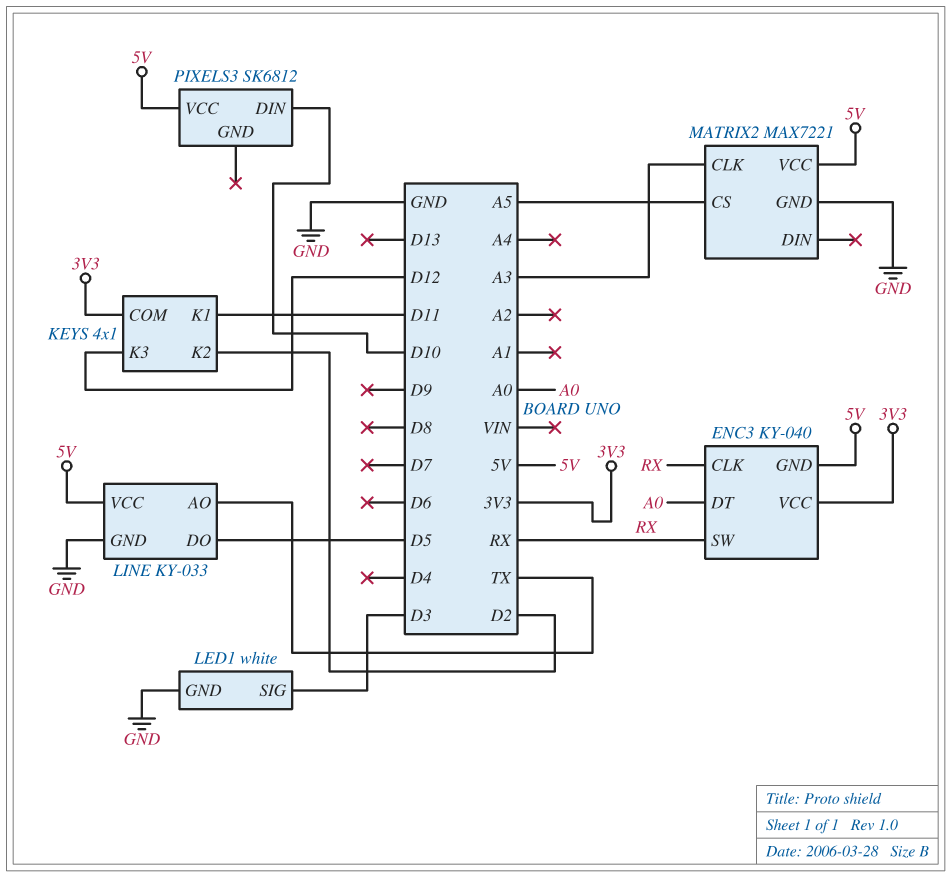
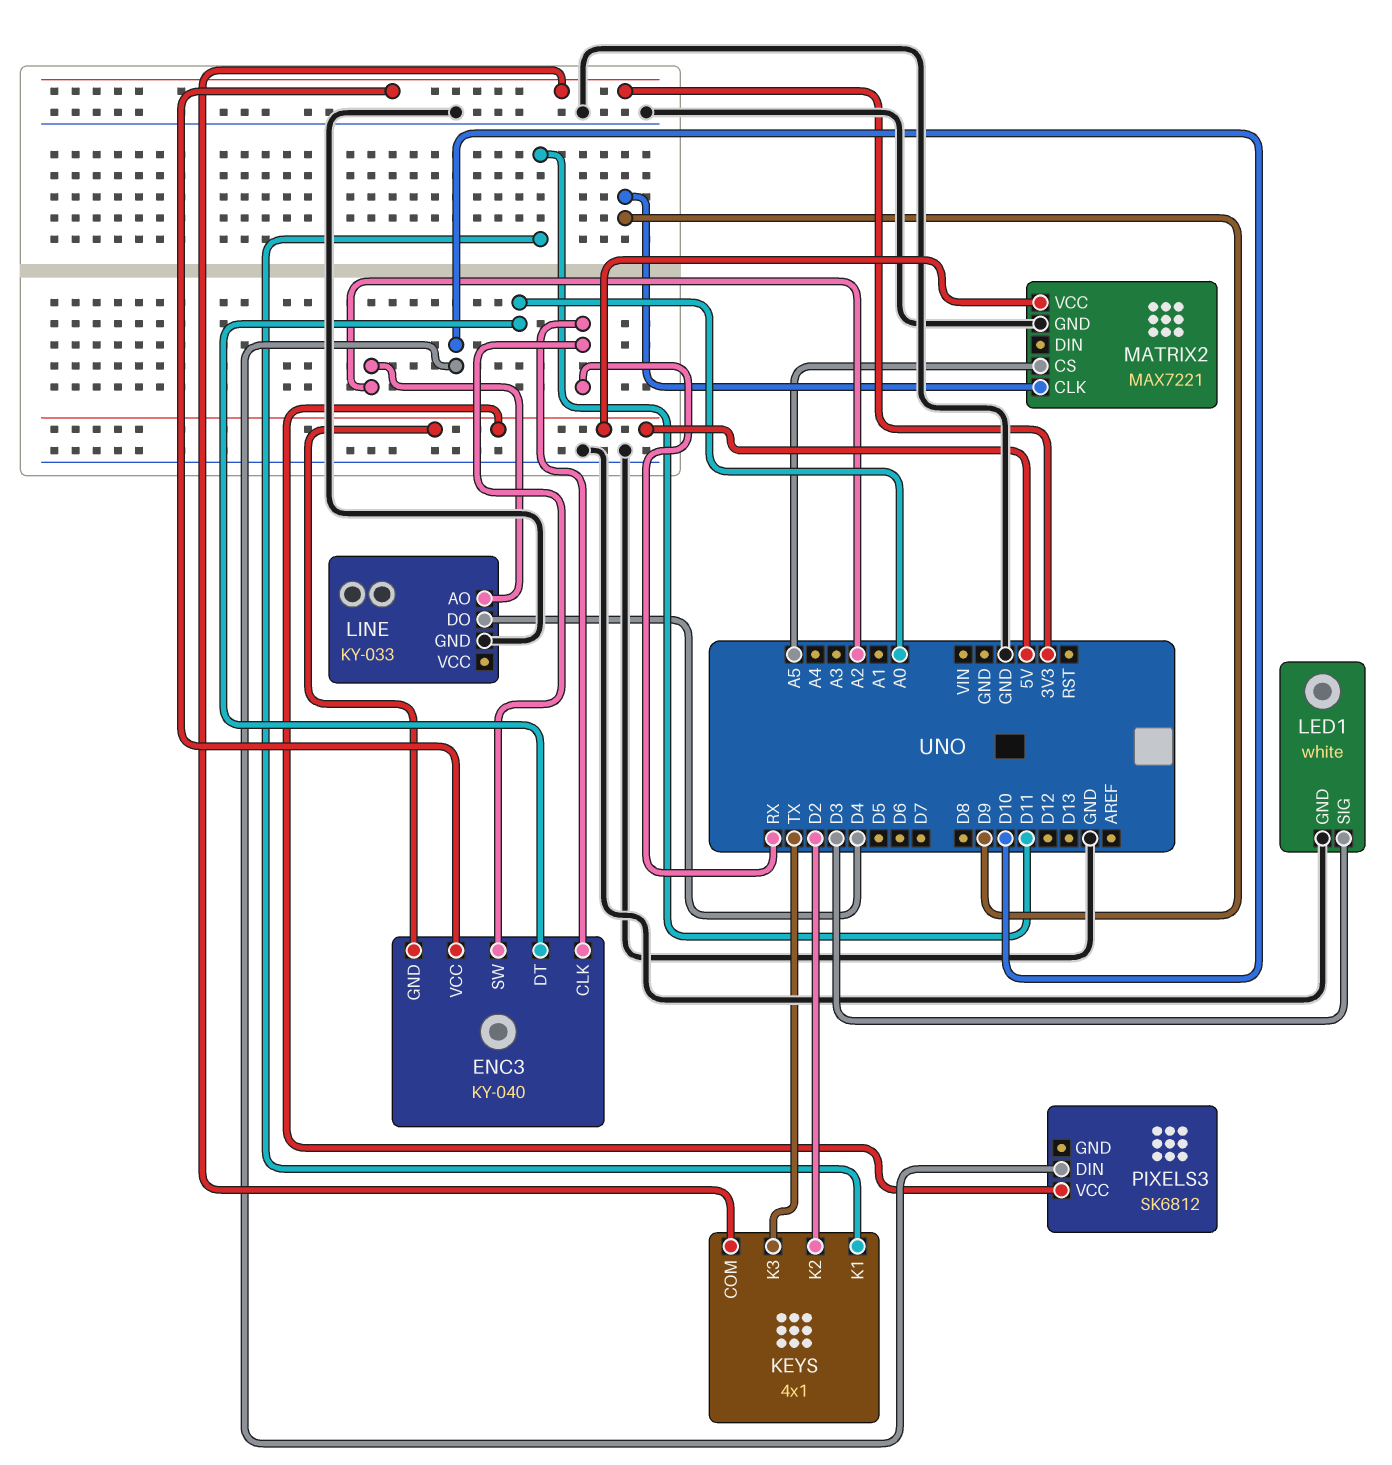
KEYS pin K3: D12 -> TX
LINE pin AO: TX -> A2
LINE pin DO: D5 -> D4
LINE pin VCC: 5V -> none
MATRIX2 pin CLK: A3 -> D9

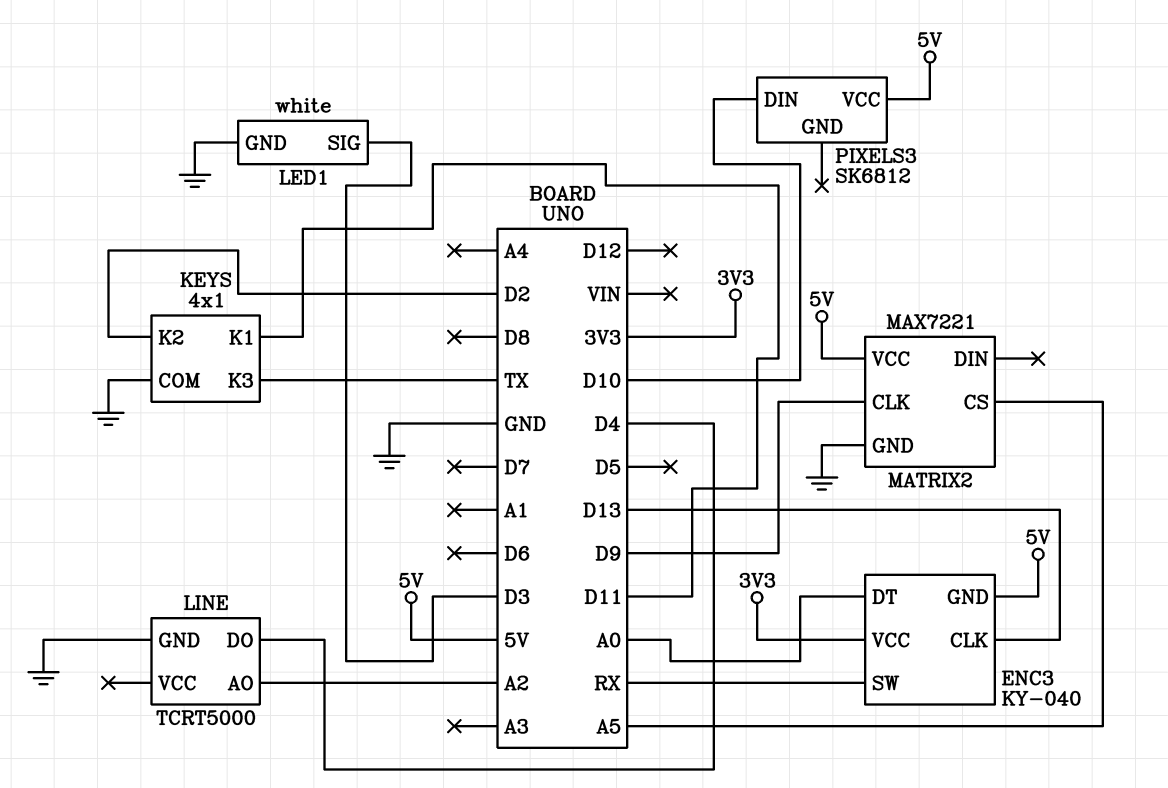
ENC3 pin CLK: RX -> D13
KEYS pin COM: 3V3 -> GND
LINE: KY-033 -> TCRT5000

